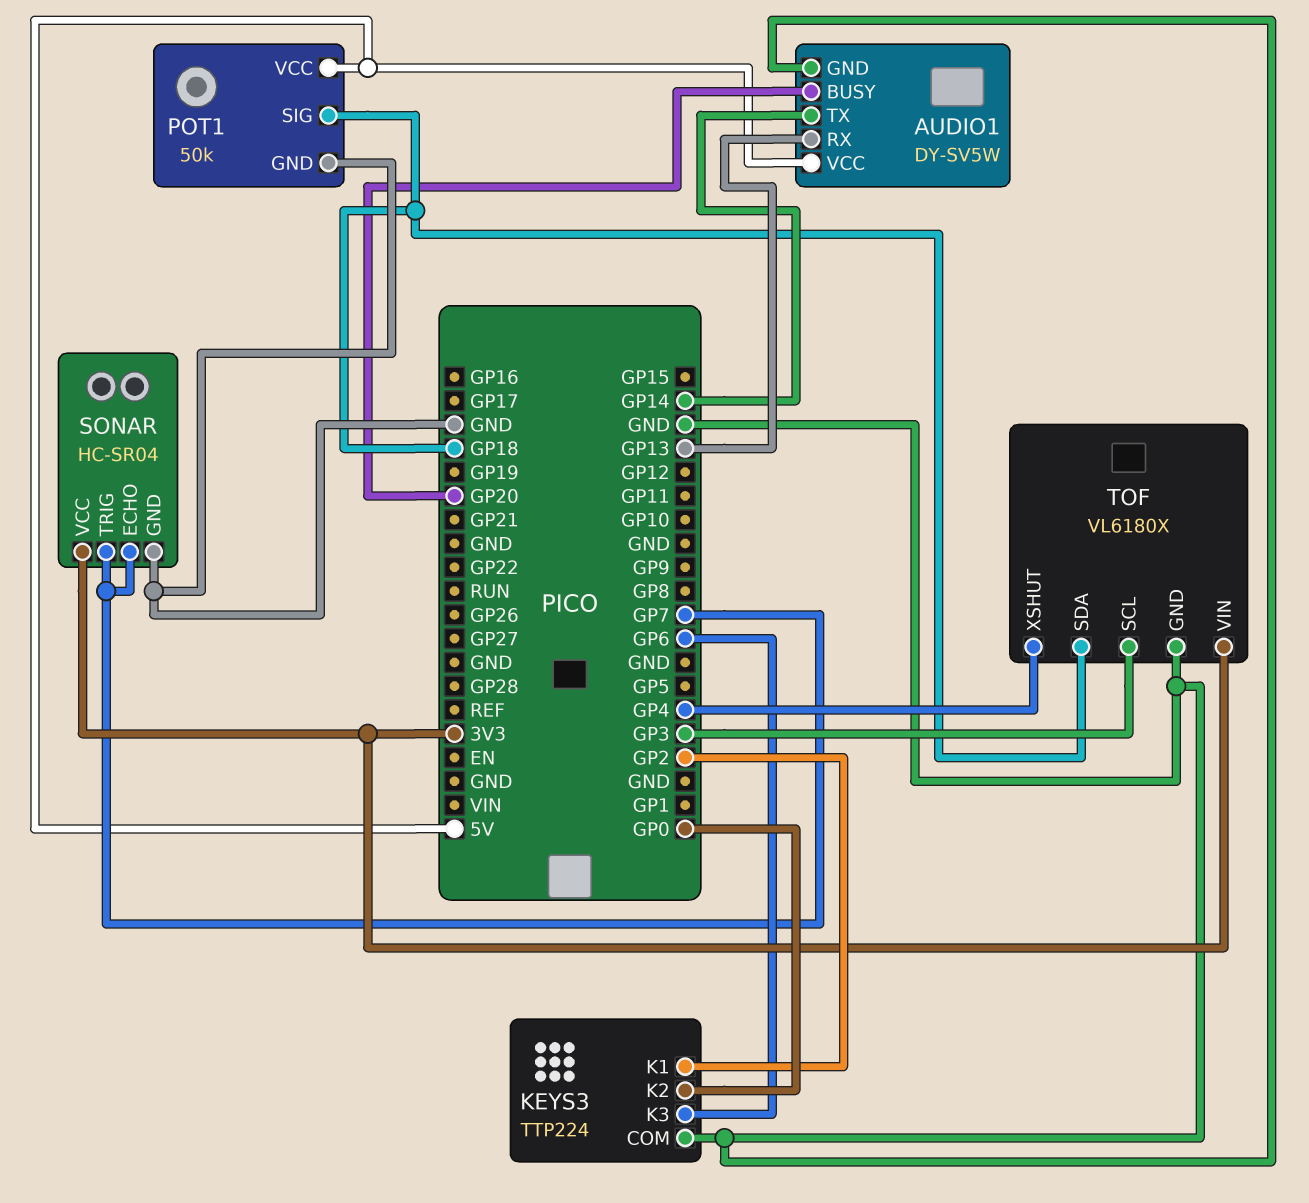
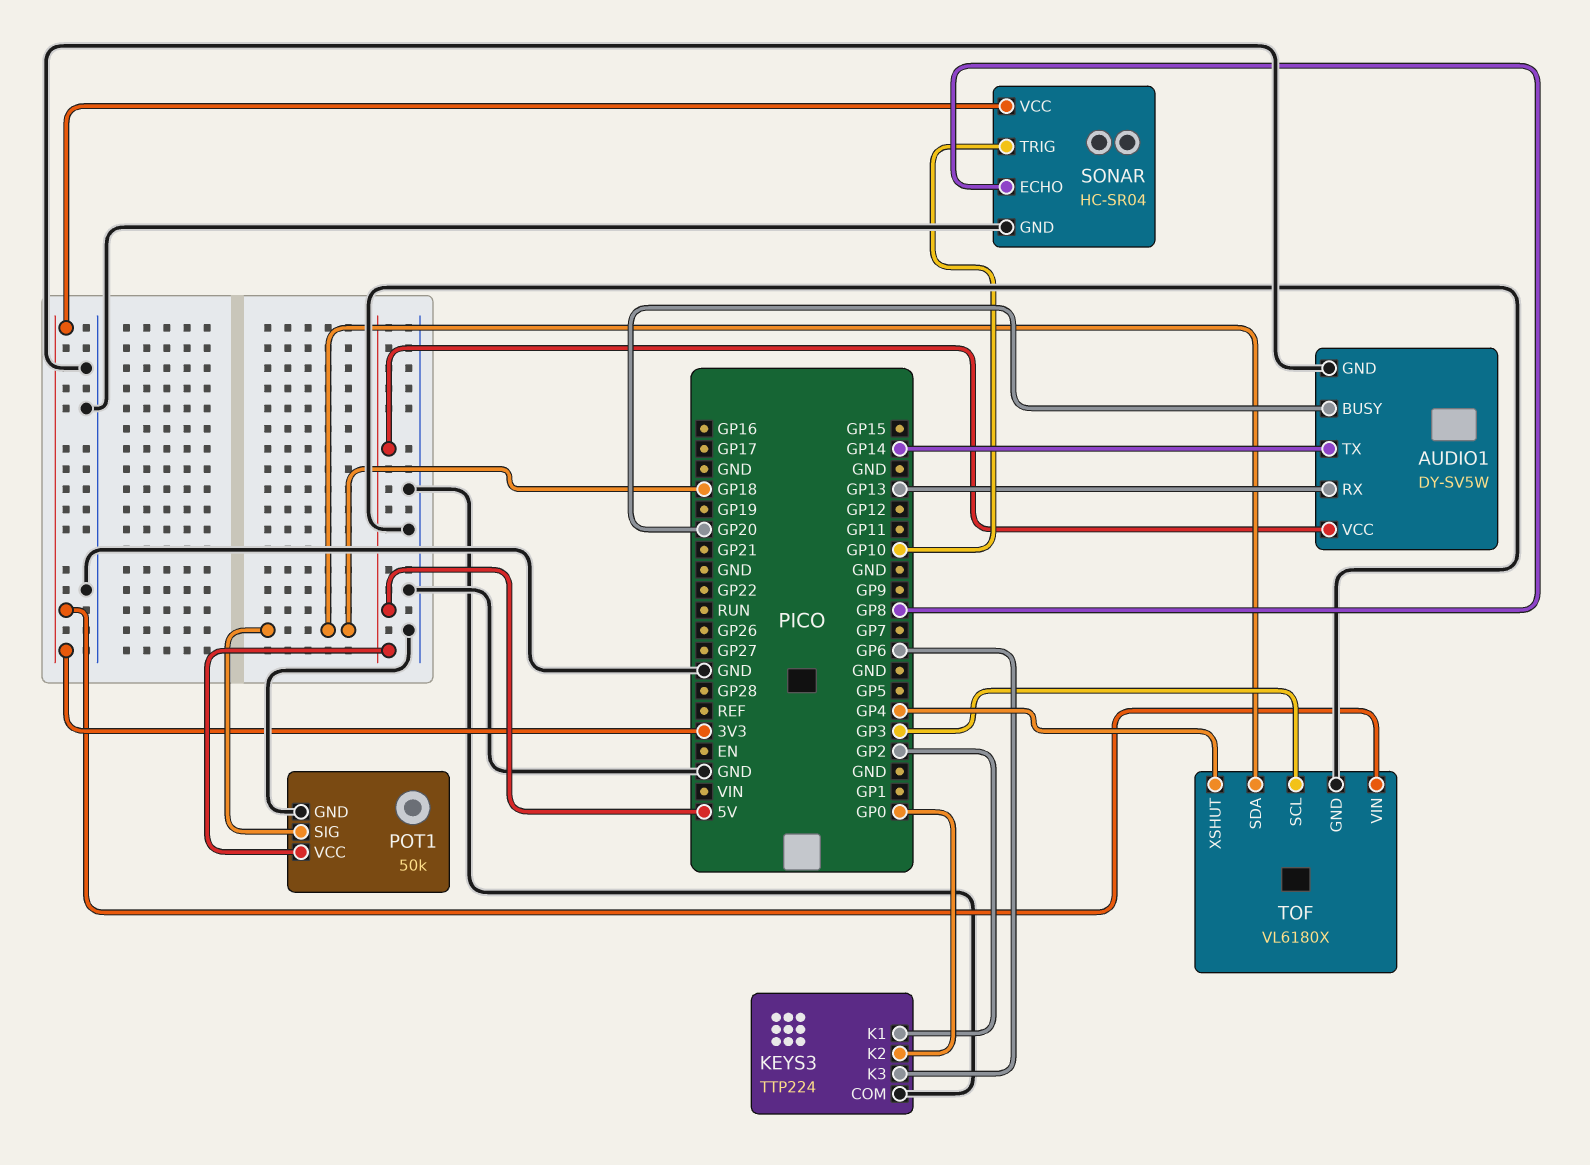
SONAR pin ECHO: GP7 -> GP8
SONAR pin TRIG: GP7 -> GP10

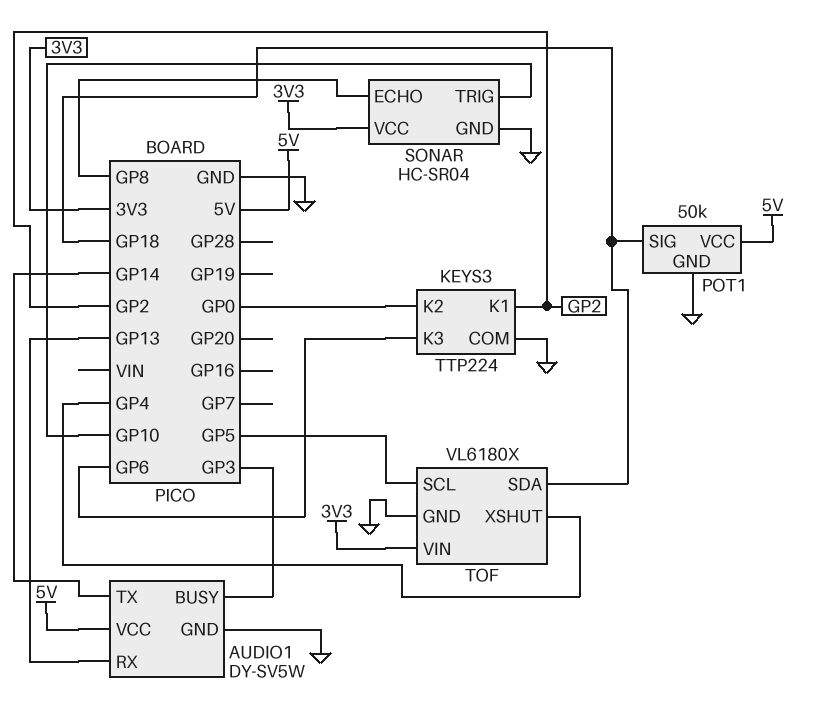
AUDIO1 pin BUSY: GP20 -> GP3
TOF pin SCL: GP3 -> GP5

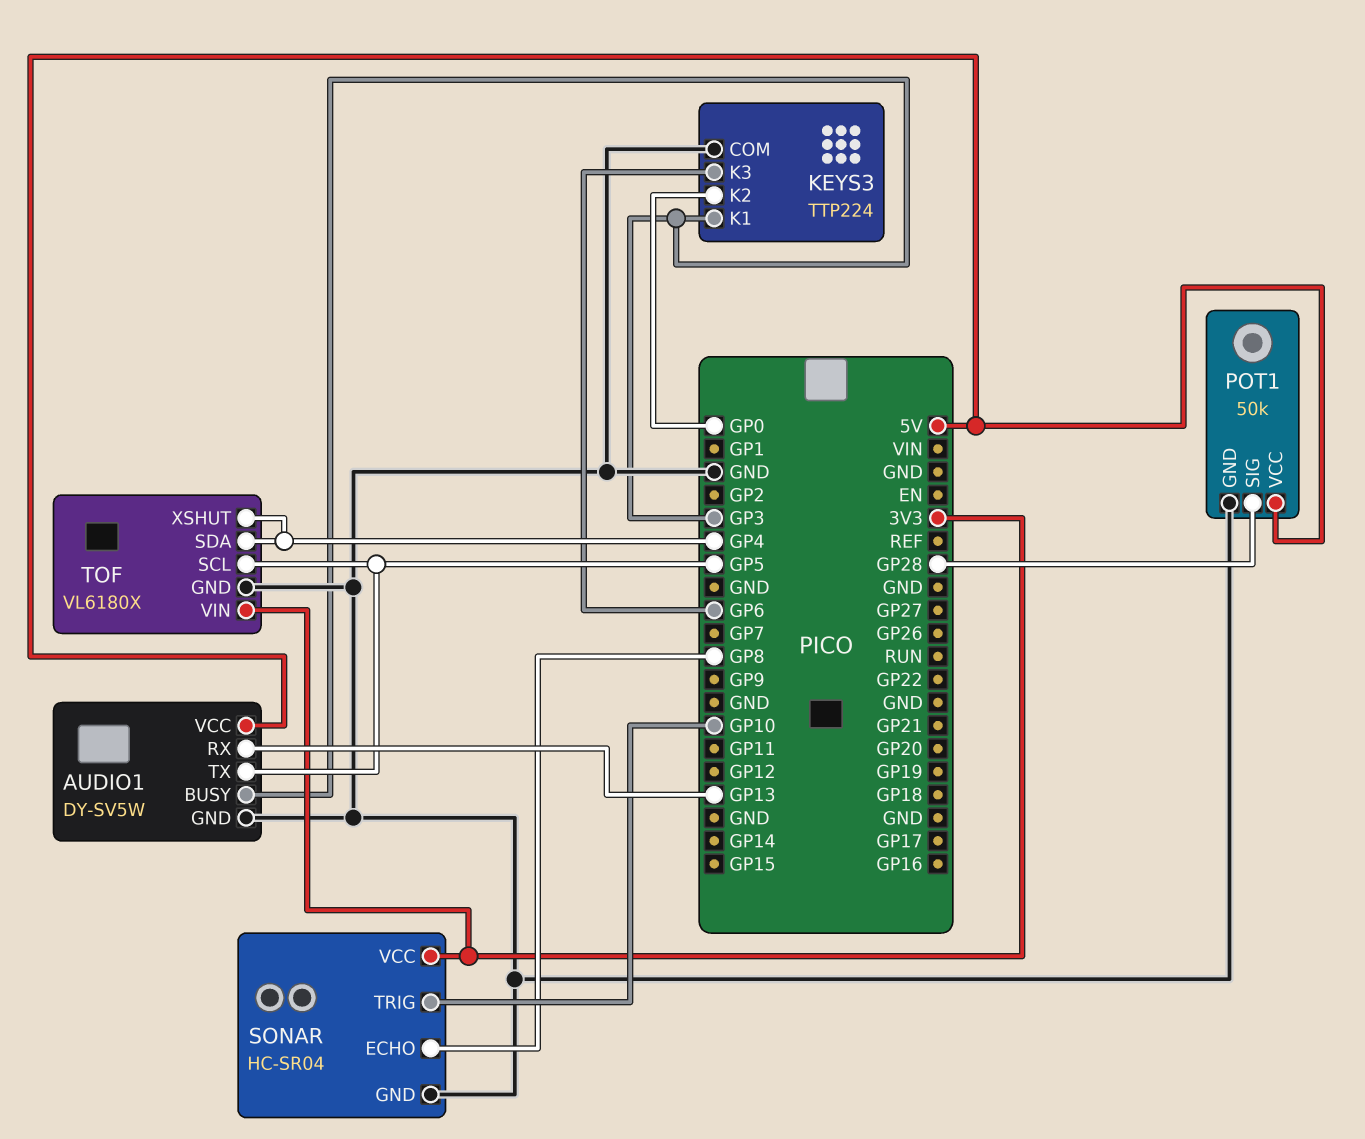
AUDIO1 pin TX: GP14 -> GP5
KEYS3 pin K1: GP2 -> GP3
POT1 pin SIG: GP18 -> GP28
TOF pin SDA: GP18 -> GP4

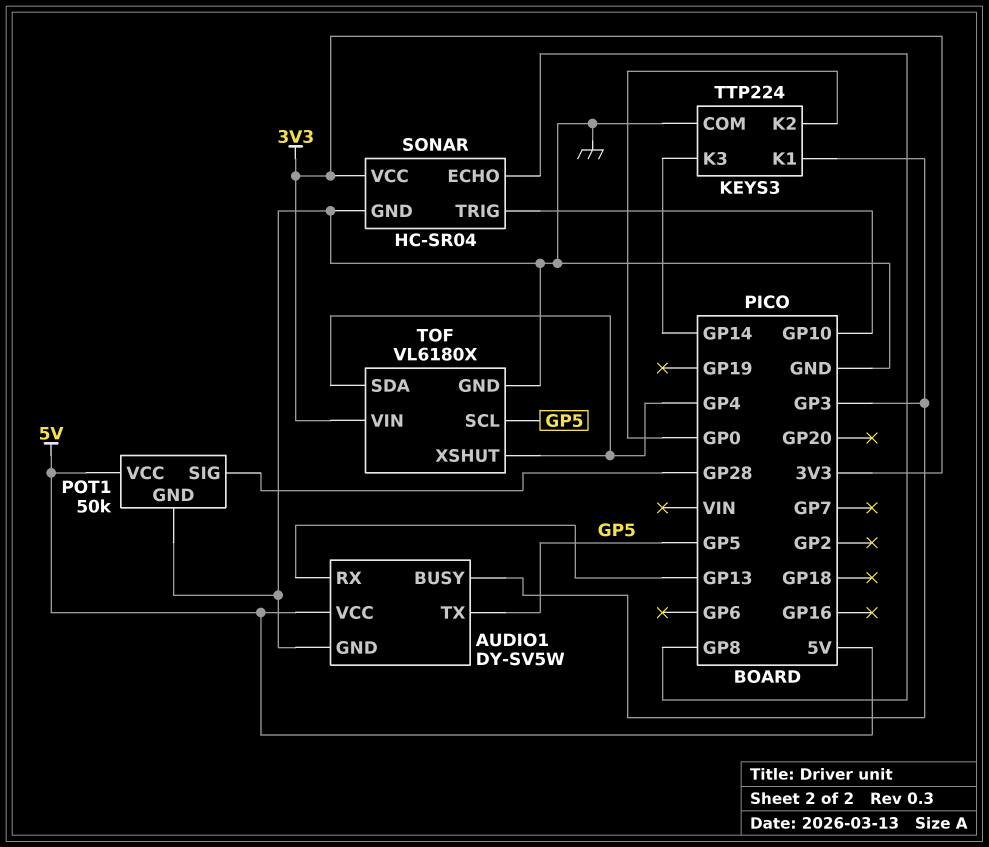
KEYS3 pin K3: GP6 -> GP14

